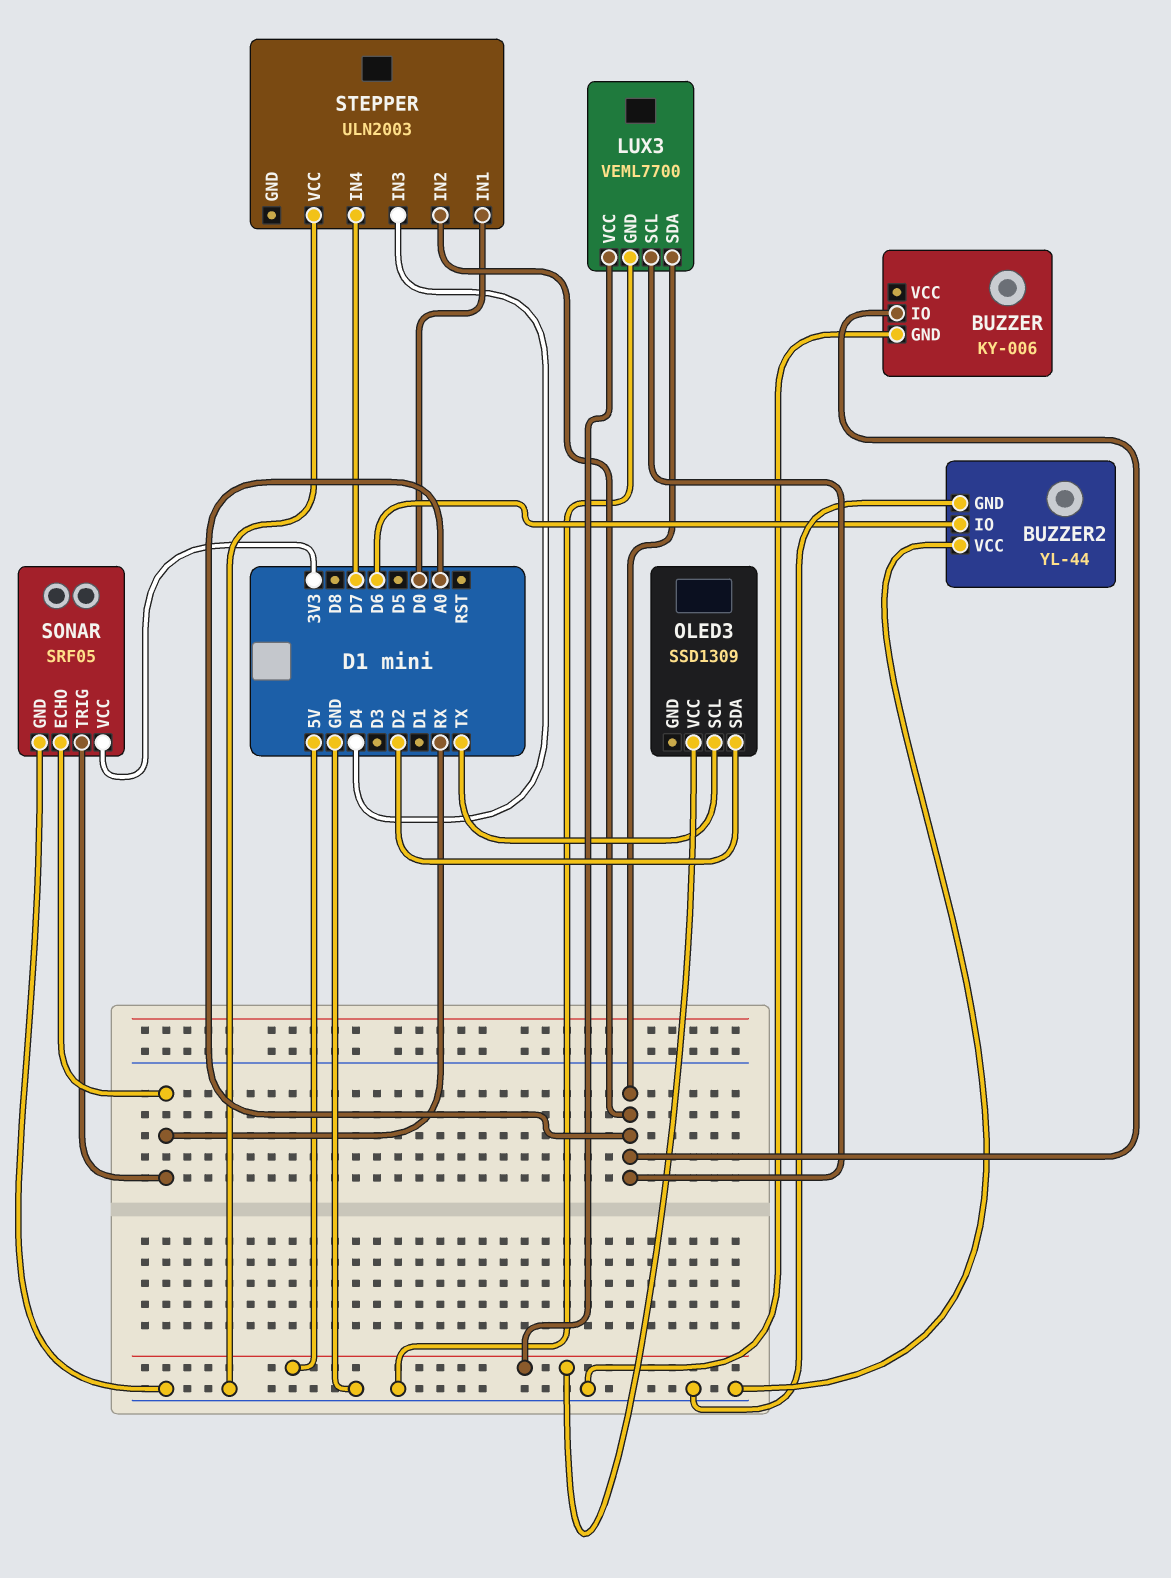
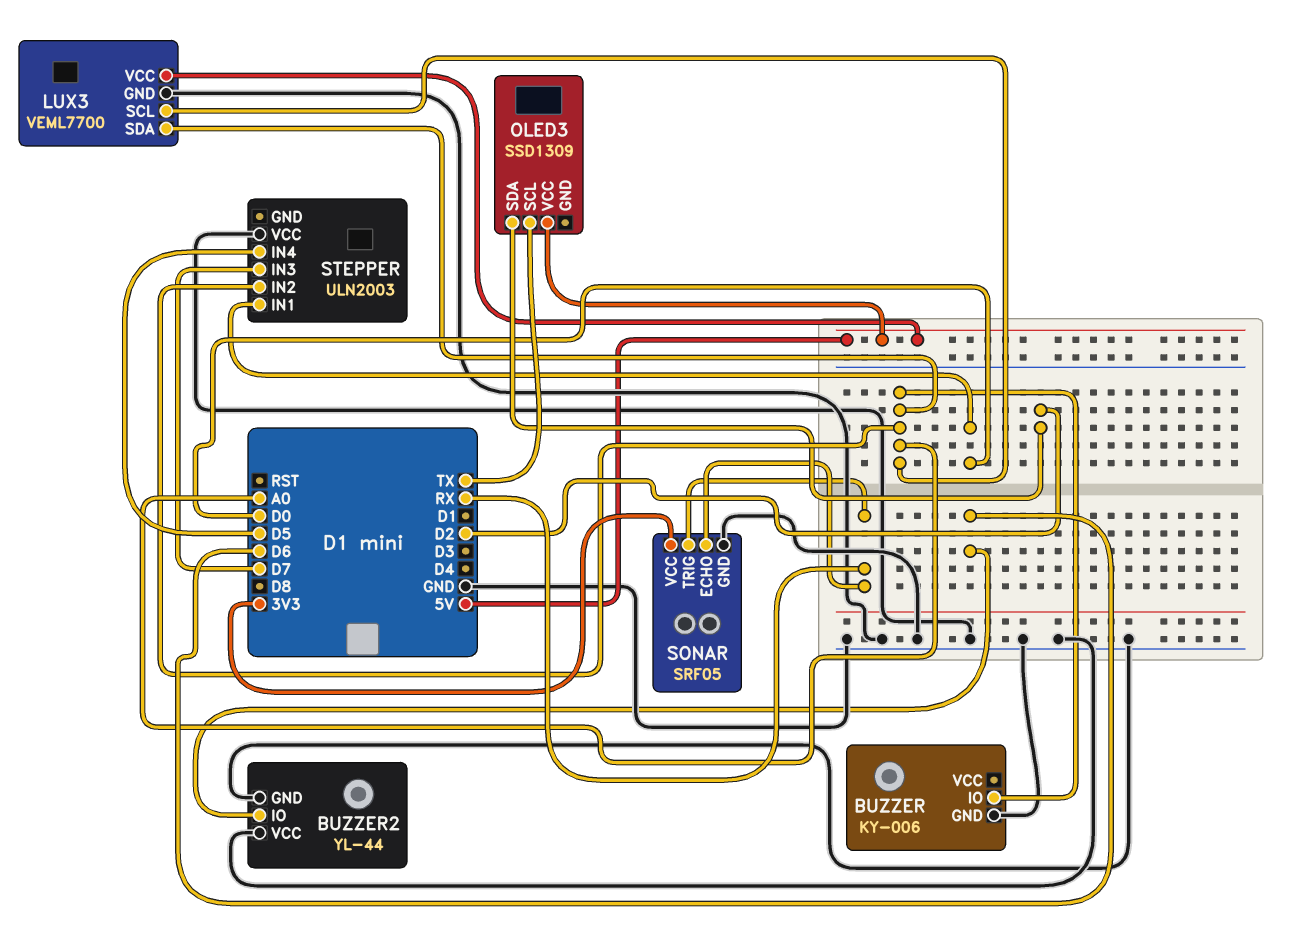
STEPPER pin IN3: D4 -> D7
STEPPER pin IN4: D7 -> D5

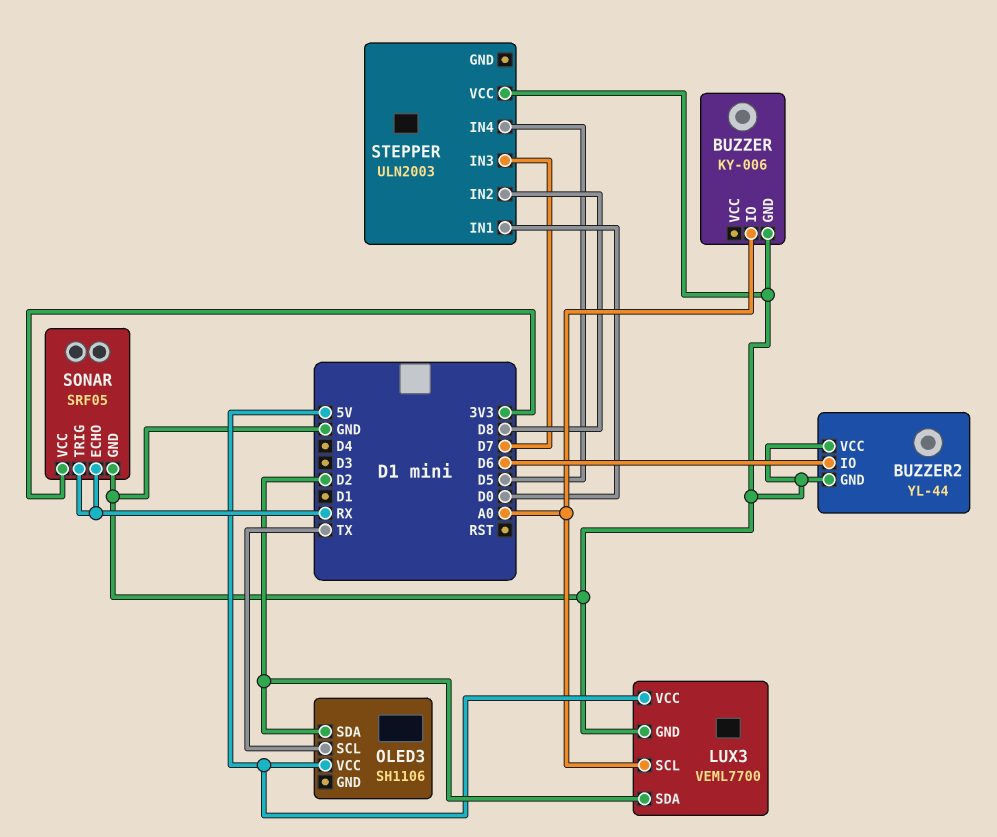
LUX3 pin SDA: A0 -> D2
OLED3: SSD1309 -> SH1106
STEPPER pin IN2: A0 -> D8

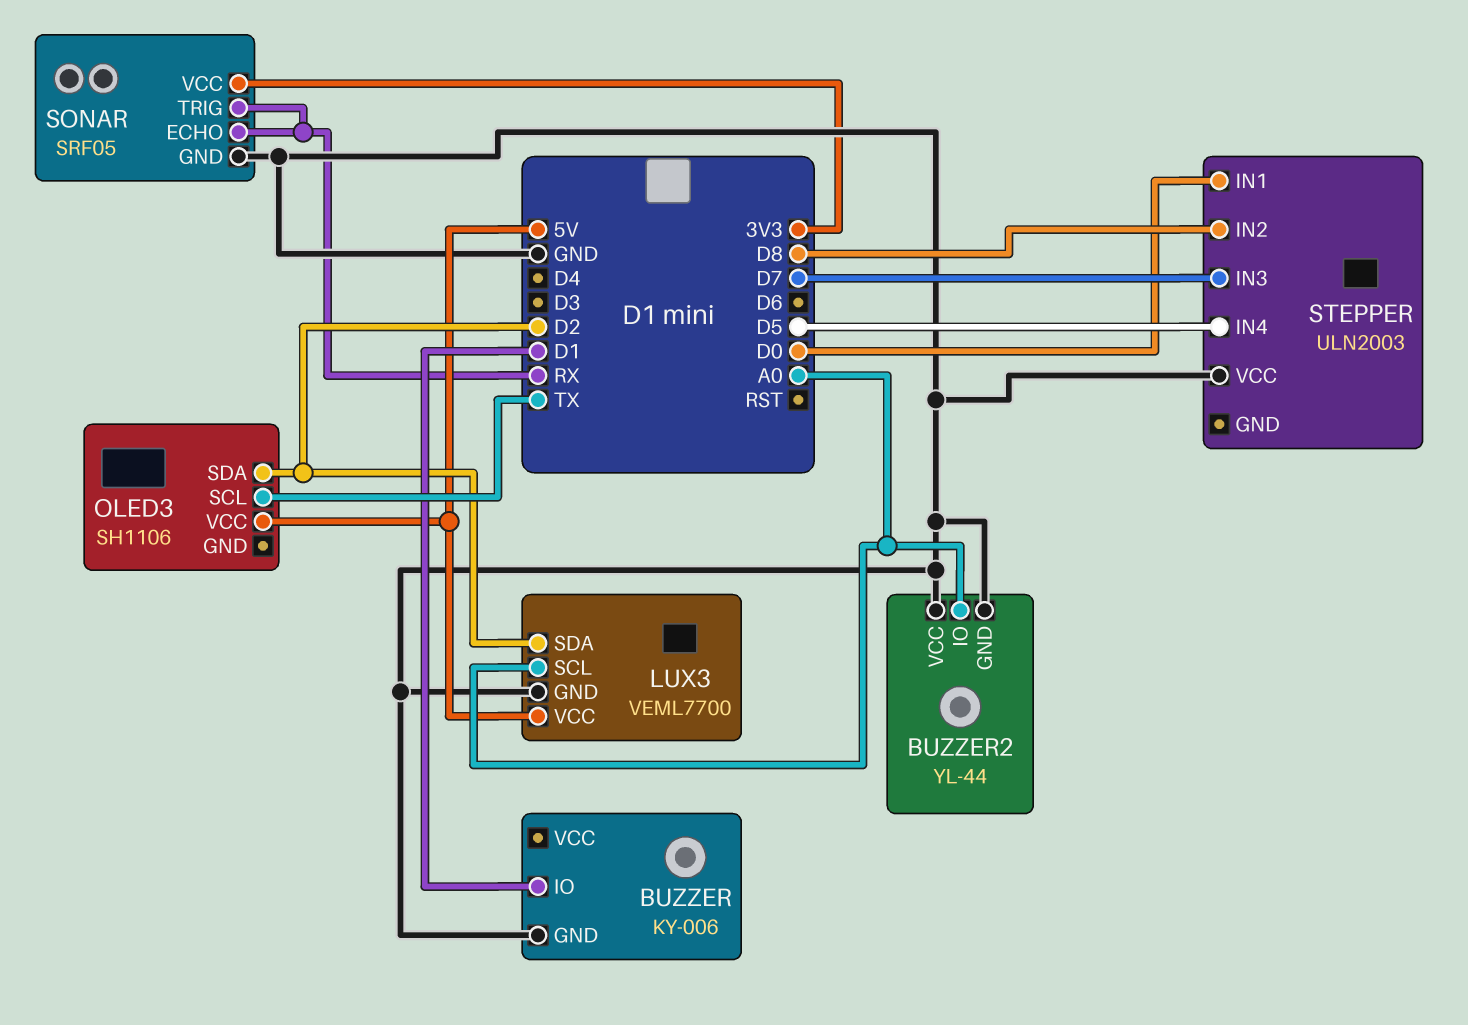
BUZZER pin IO: A0 -> D1
BUZZER2 pin IO: D6 -> A0

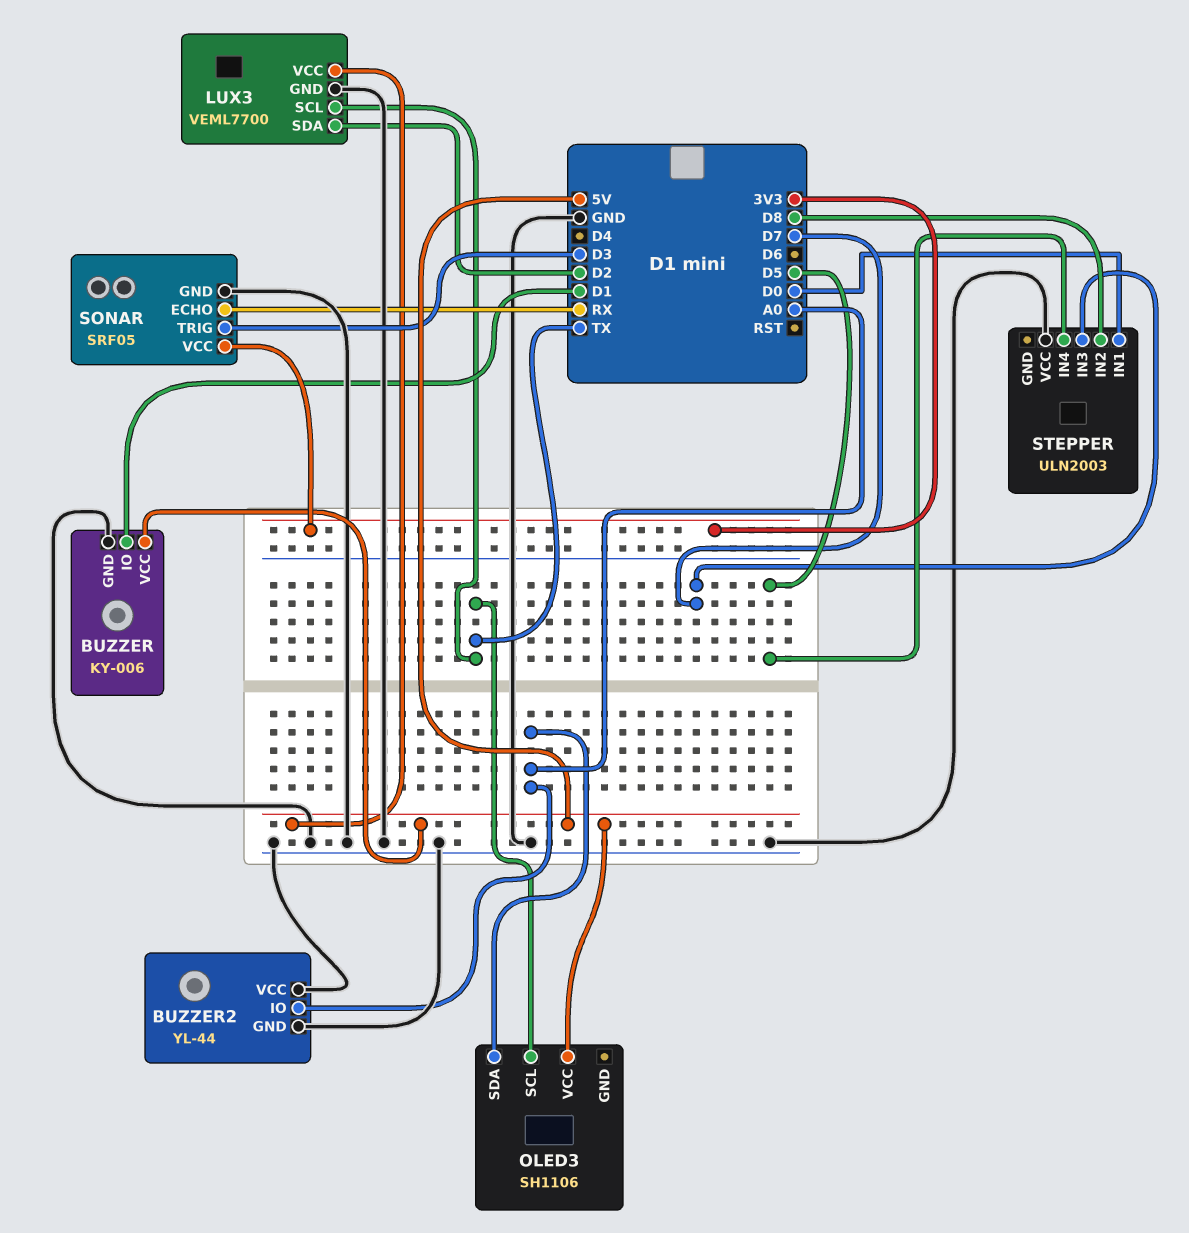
BUZZER pin VCC: none -> 5V
LUX3 pin SCL: A0 -> TX
OLED3 pin SDA: D2 -> A0
SONAR pin TRIG: RX -> D3

